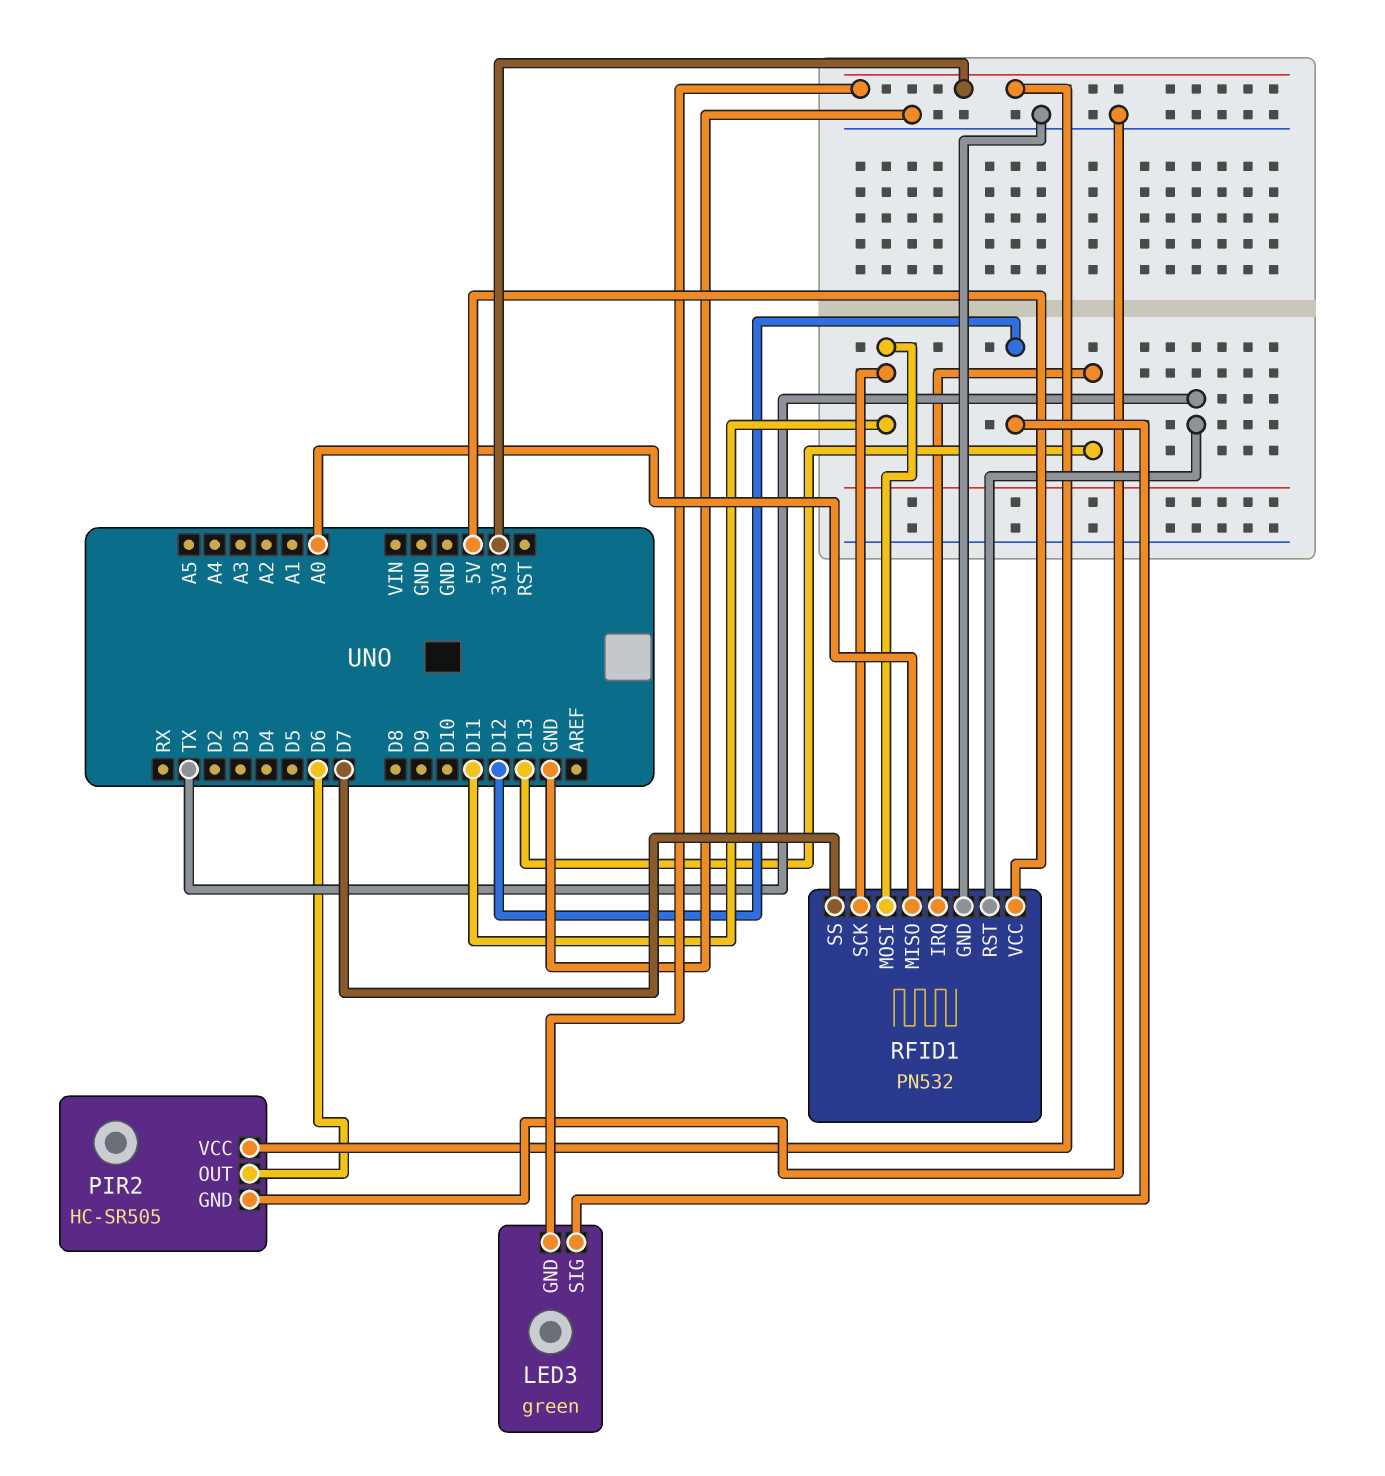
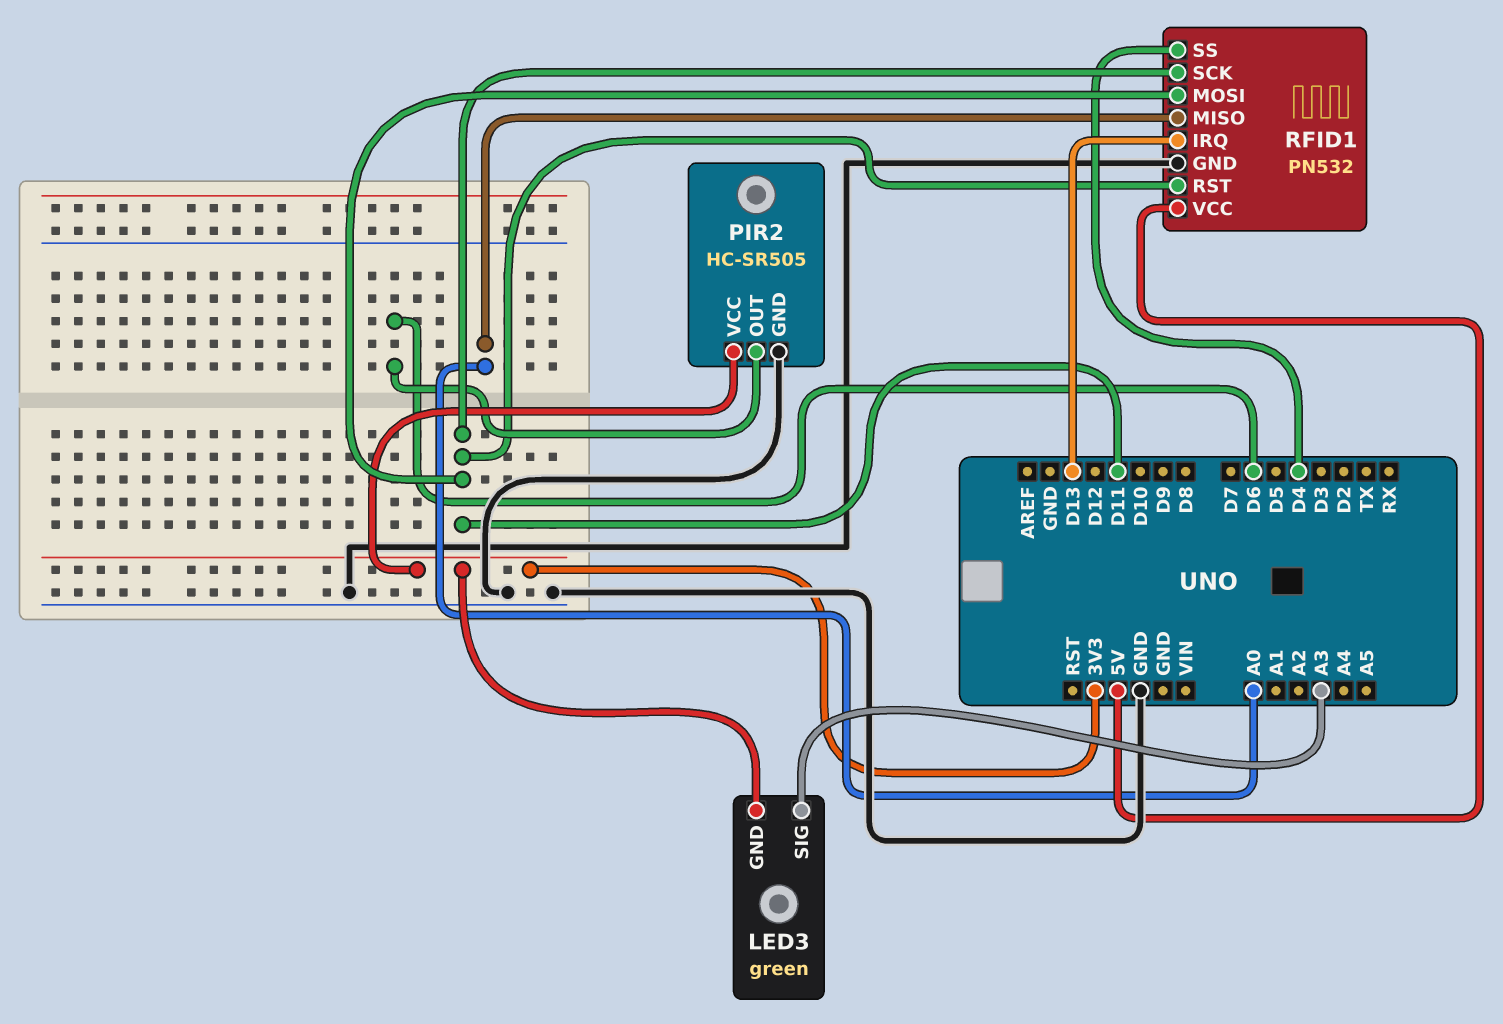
LED3 pin SIG: D12 -> A3
RFID1 pin RST: TX -> D11
RFID1 pin SS: D7 -> D4

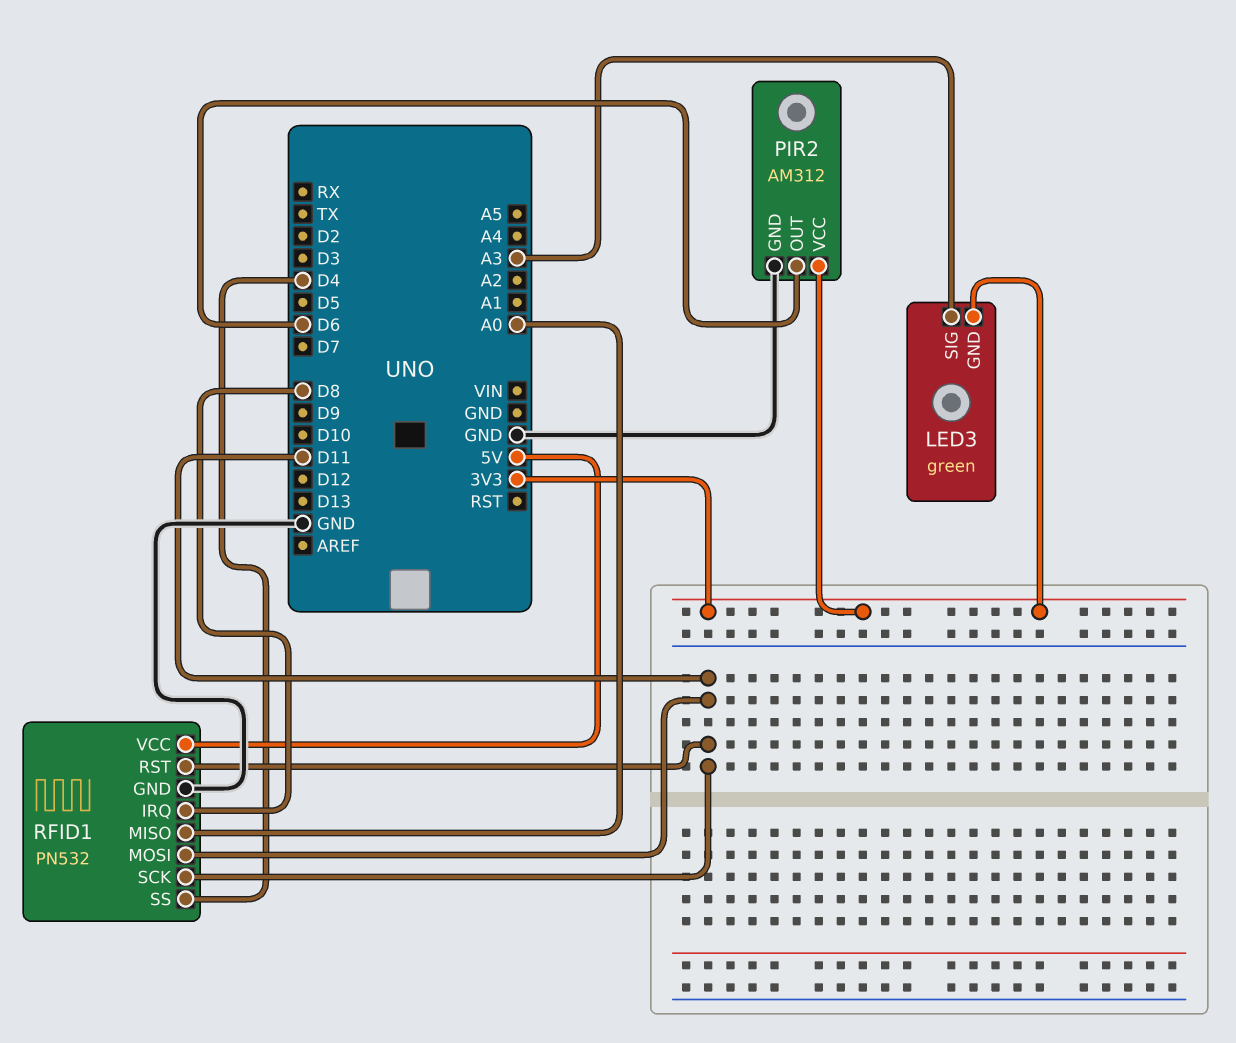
PIR2: HC-SR505 -> AM312
RFID1 pin IRQ: D13 -> D8

